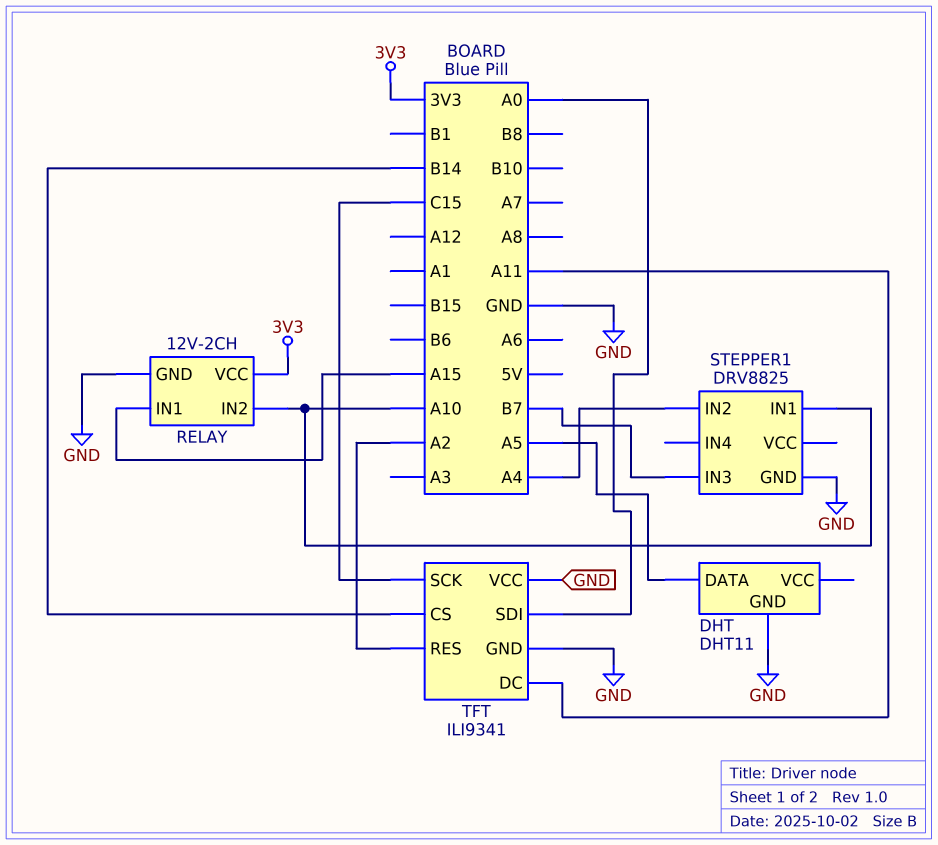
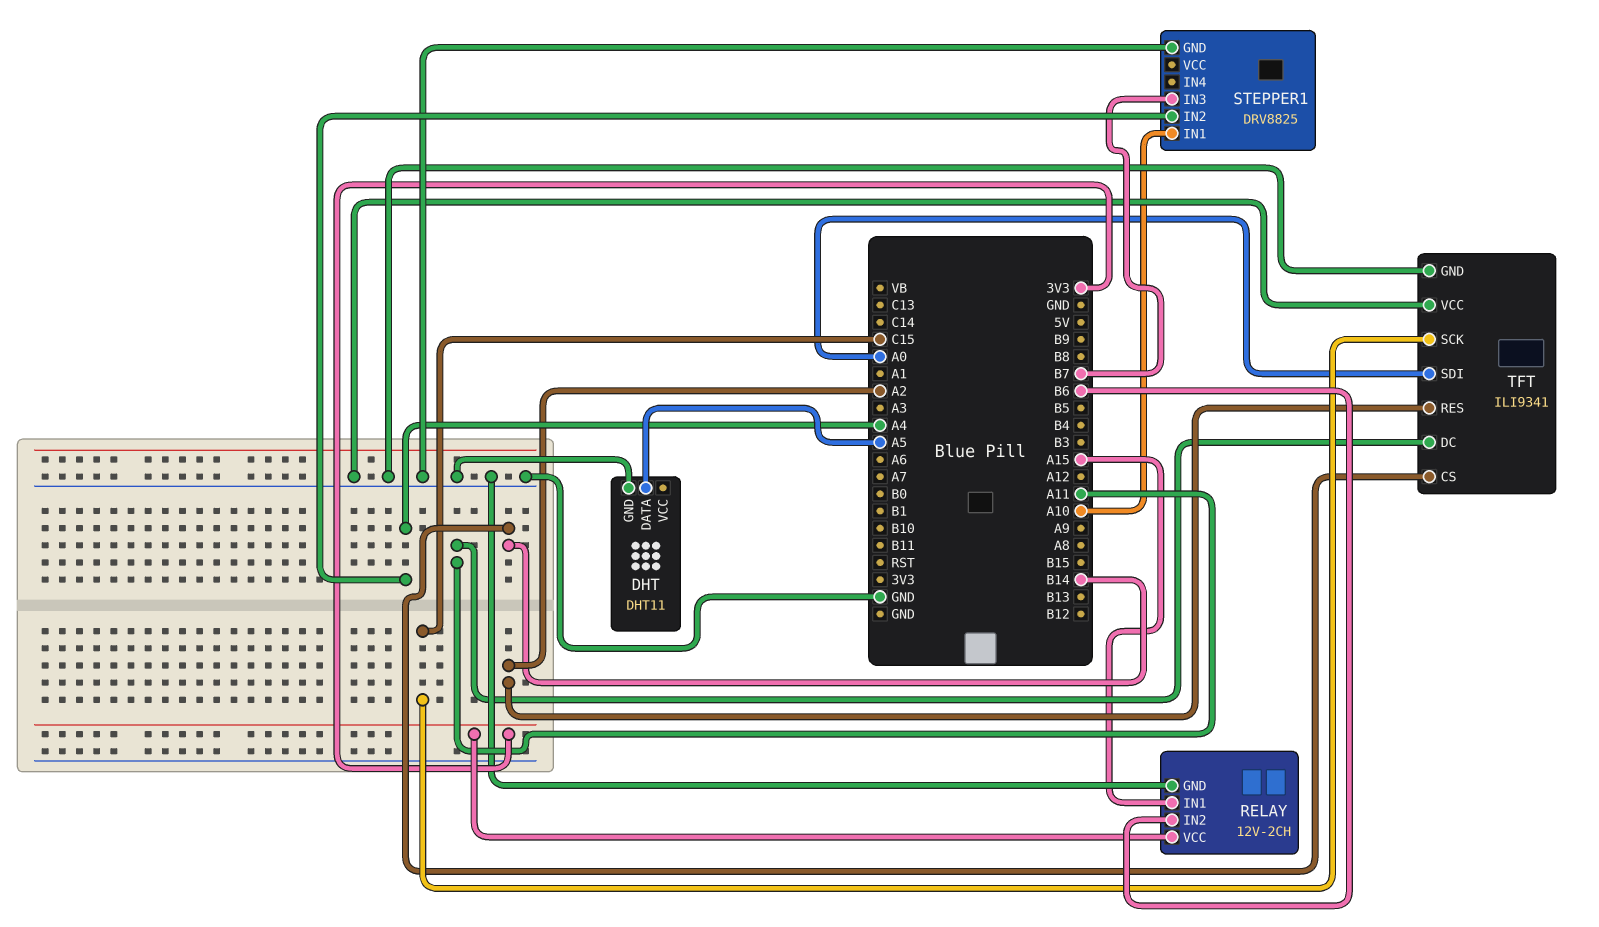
RELAY pin IN2: A10 -> B6

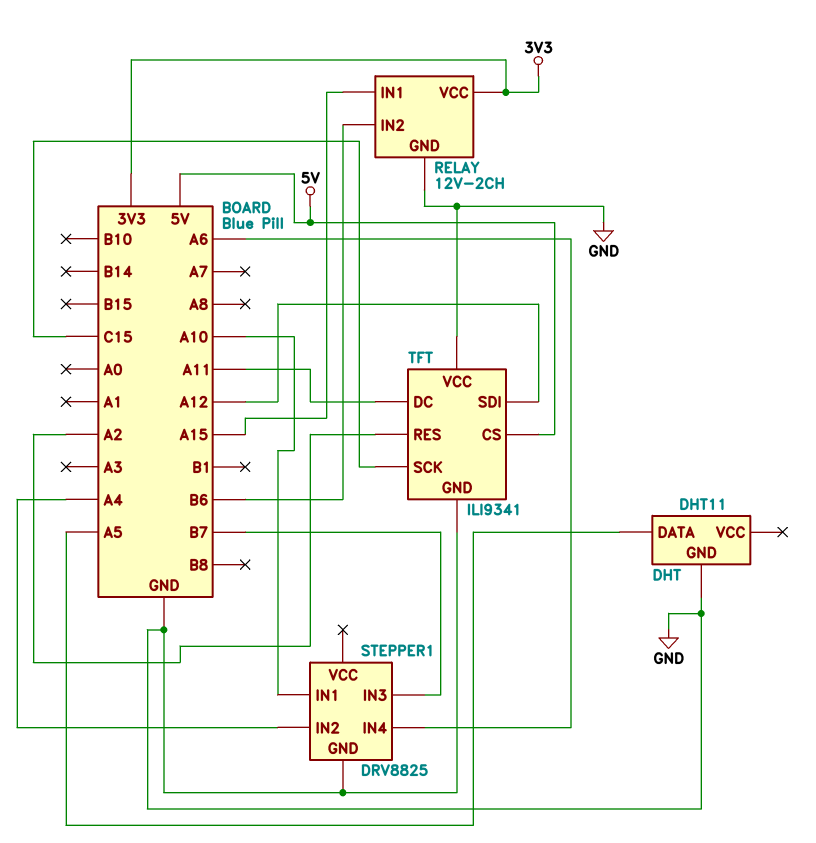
STEPPER1 pin IN4: none -> A6
TFT pin CS: B14 -> 5V
TFT pin SDI: A0 -> A12

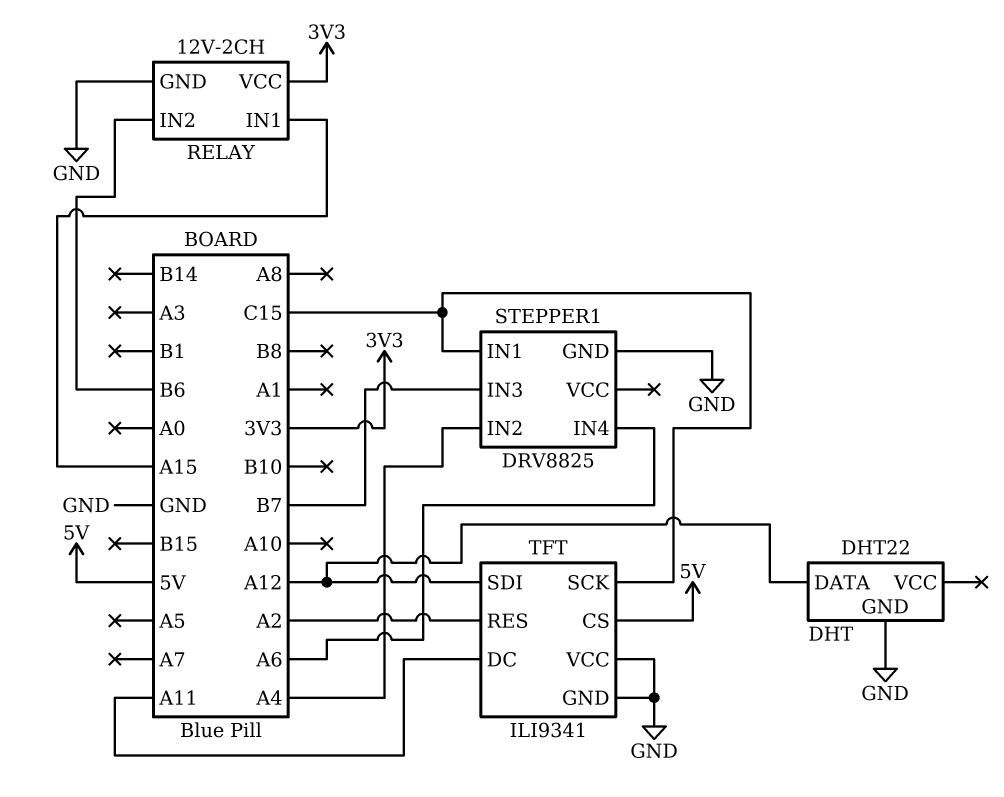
DHT: DHT11 -> DHT22
DHT pin DATA: A5 -> A12
STEPPER1 pin IN1: A10 -> C15

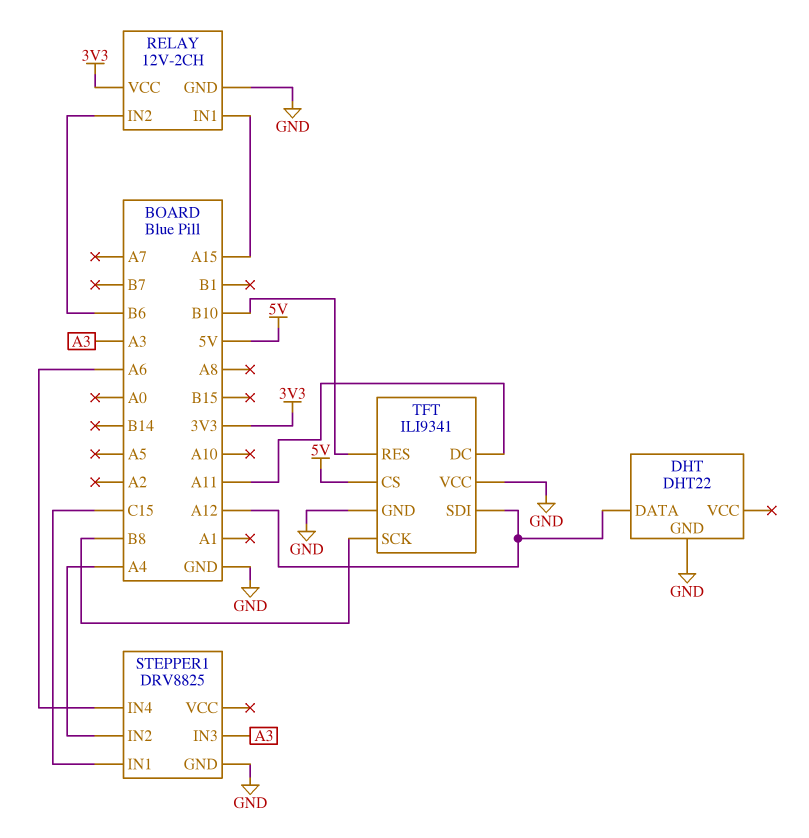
STEPPER1 pin IN3: B7 -> A3
TFT pin RES: A2 -> B10
TFT pin SCK: C15 -> B8

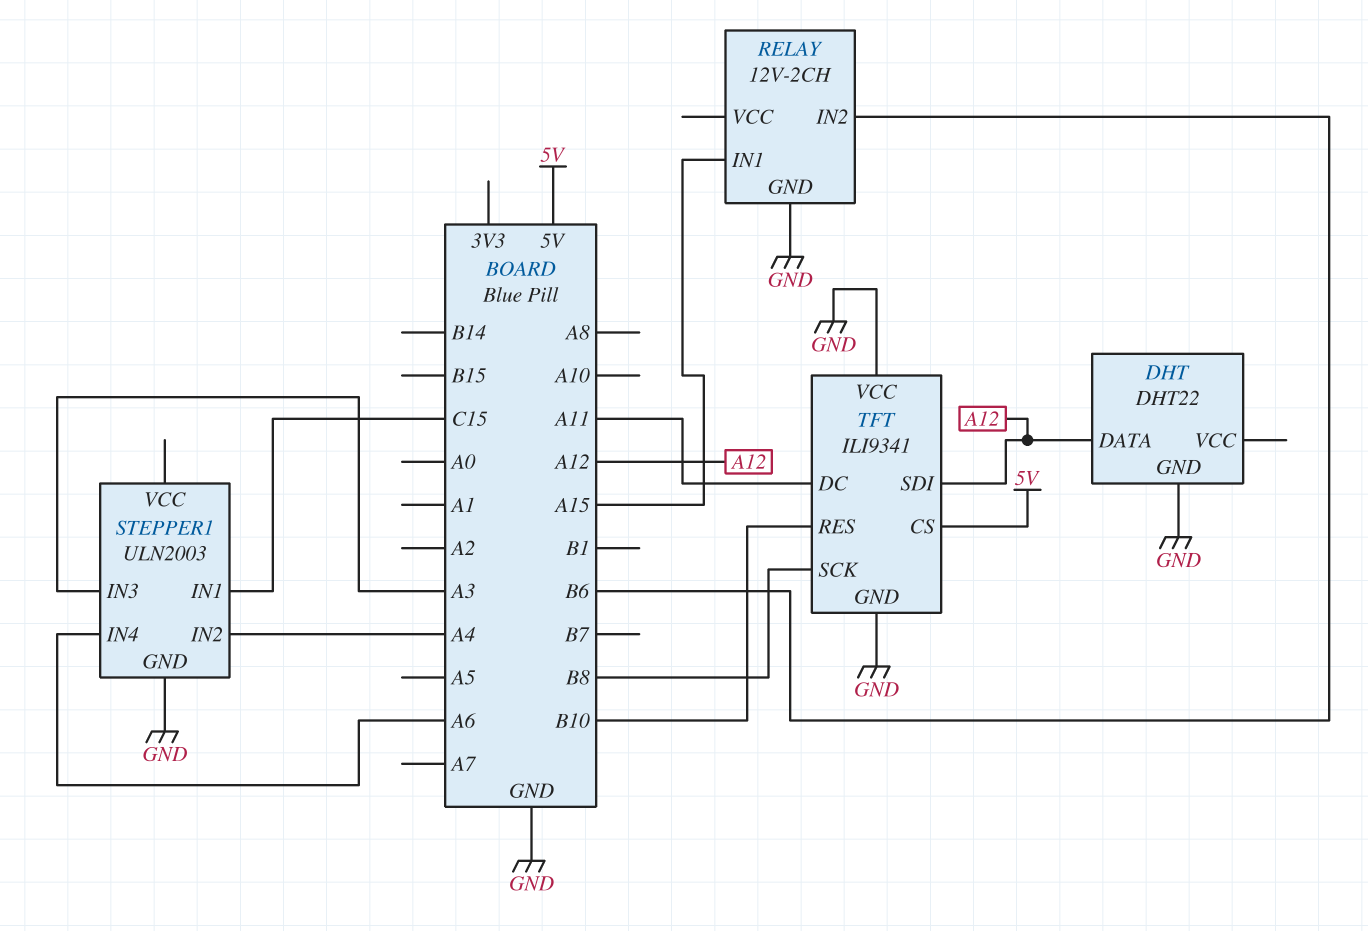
RELAY pin VCC: 3V3 -> none
STEPPER1: DRV8825 -> ULN2003

